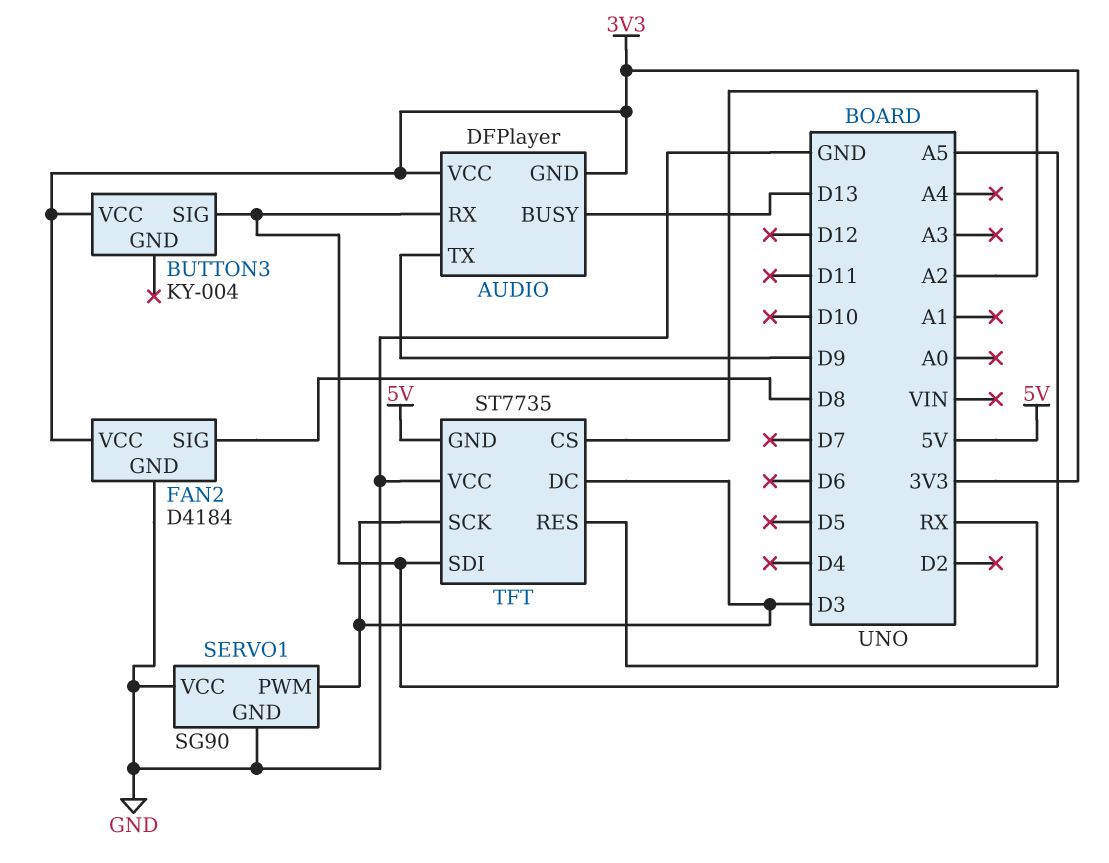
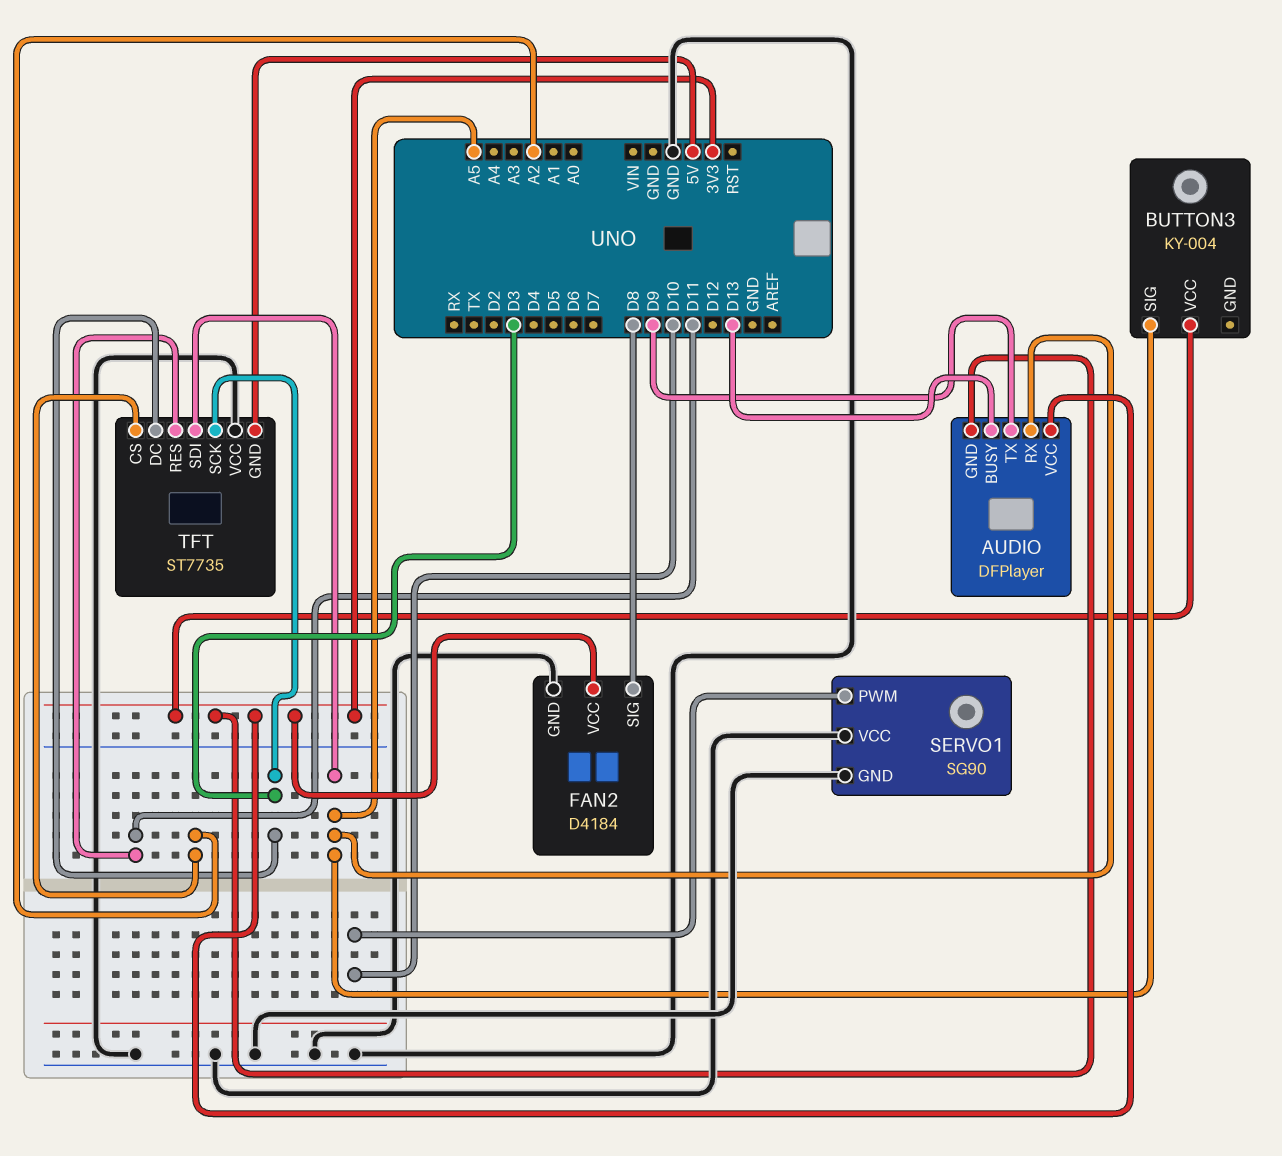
SERVO1 pin PWM: D3 -> D10
TFT pin RES: RX -> D11

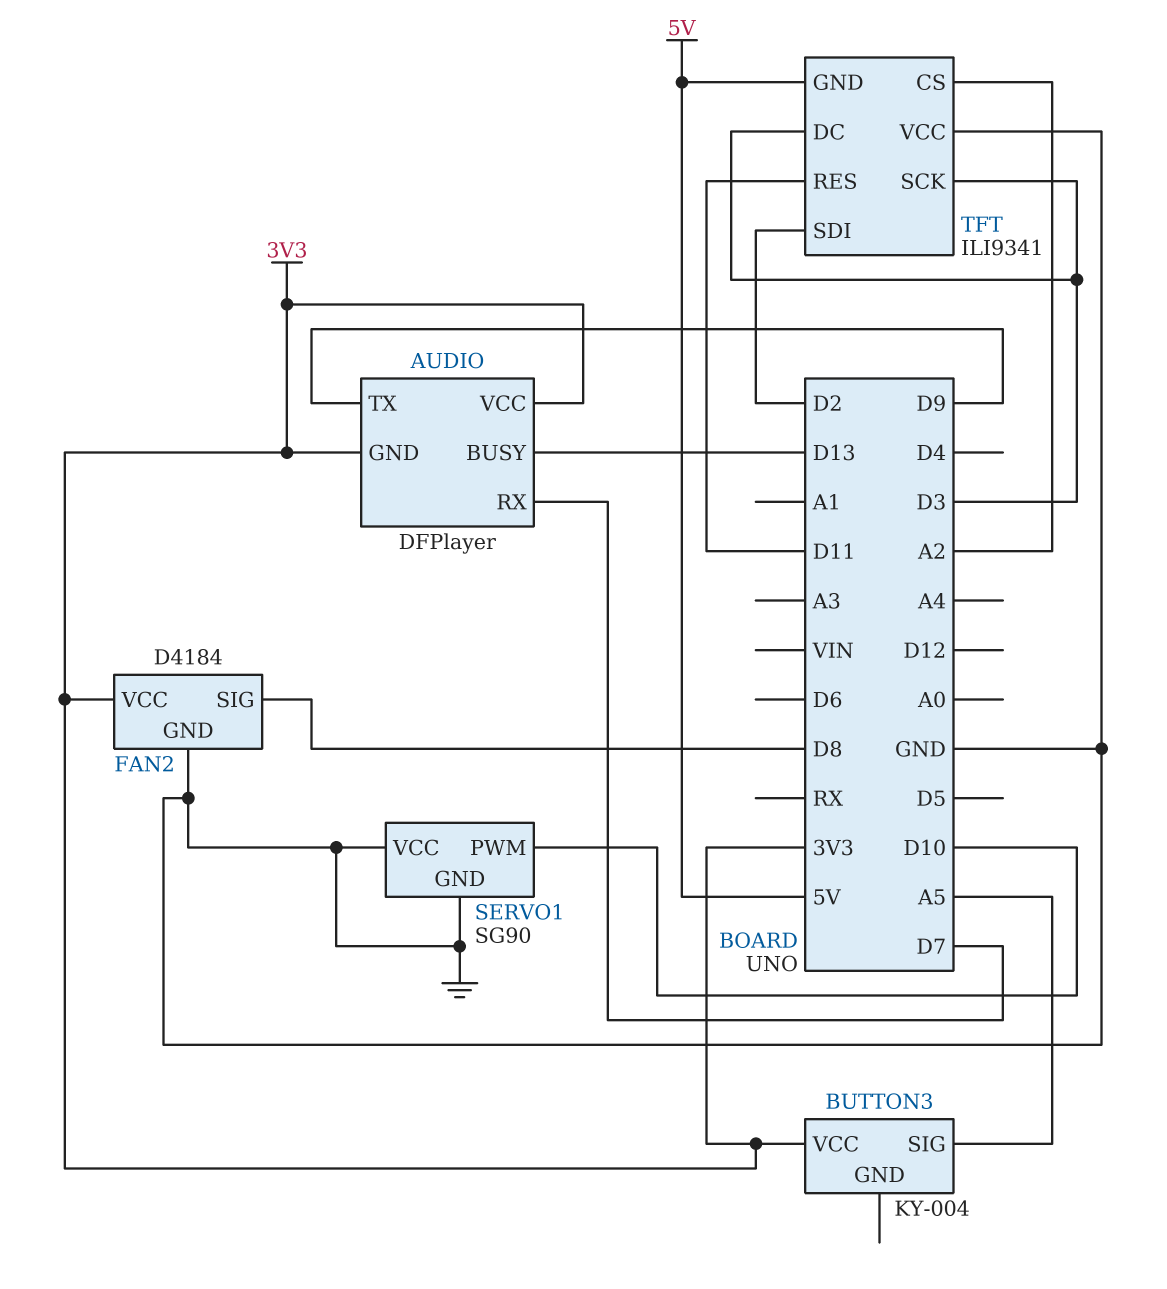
AUDIO pin RX: A5 -> D7
TFT: ST7735 -> ILI9341
TFT pin SDI: A5 -> D2

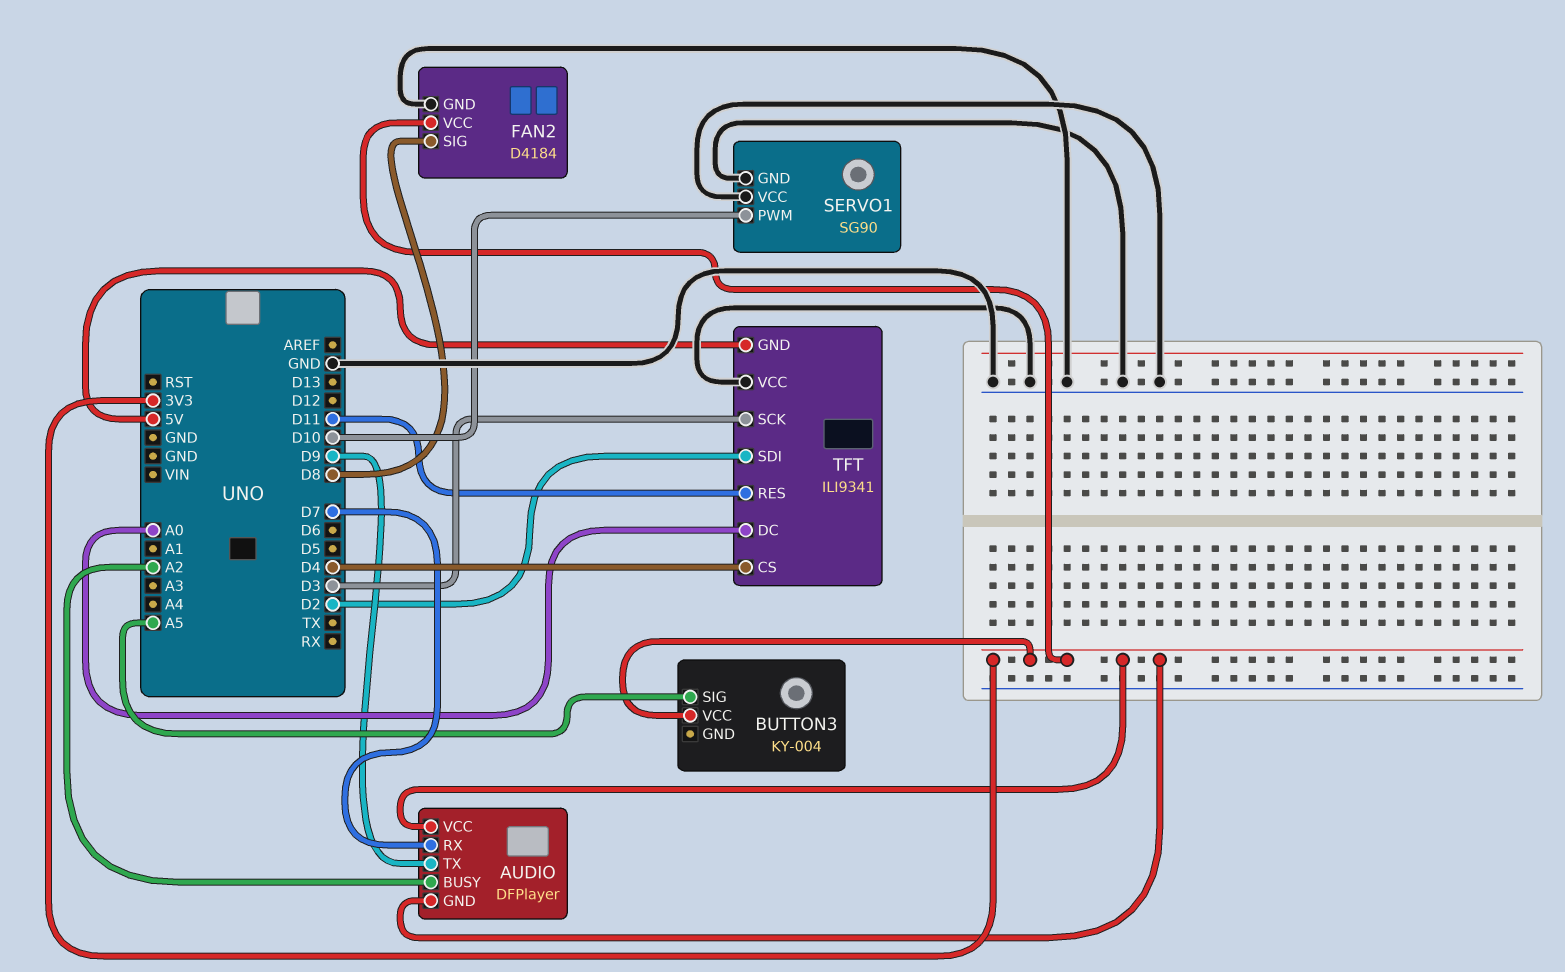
AUDIO pin BUSY: D13 -> A2
TFT pin CS: A2 -> D4
TFT pin DC: D3 -> A0

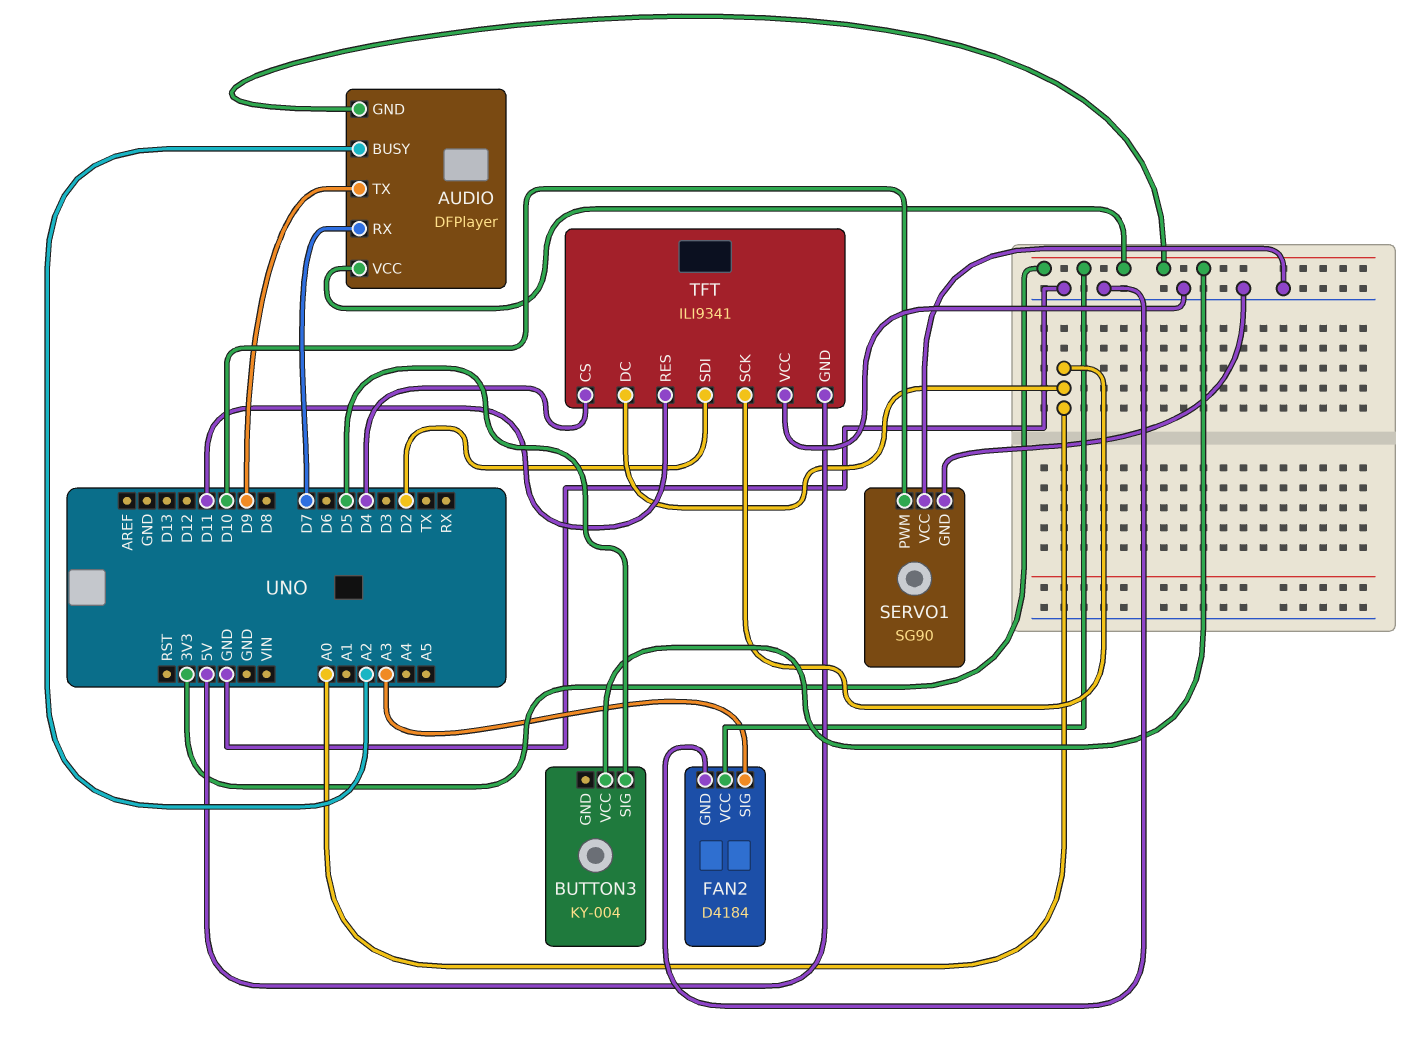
BUTTON3 pin SIG: A5 -> D5
FAN2 pin SIG: D8 -> A3
TFT pin SCK: D3 -> A0

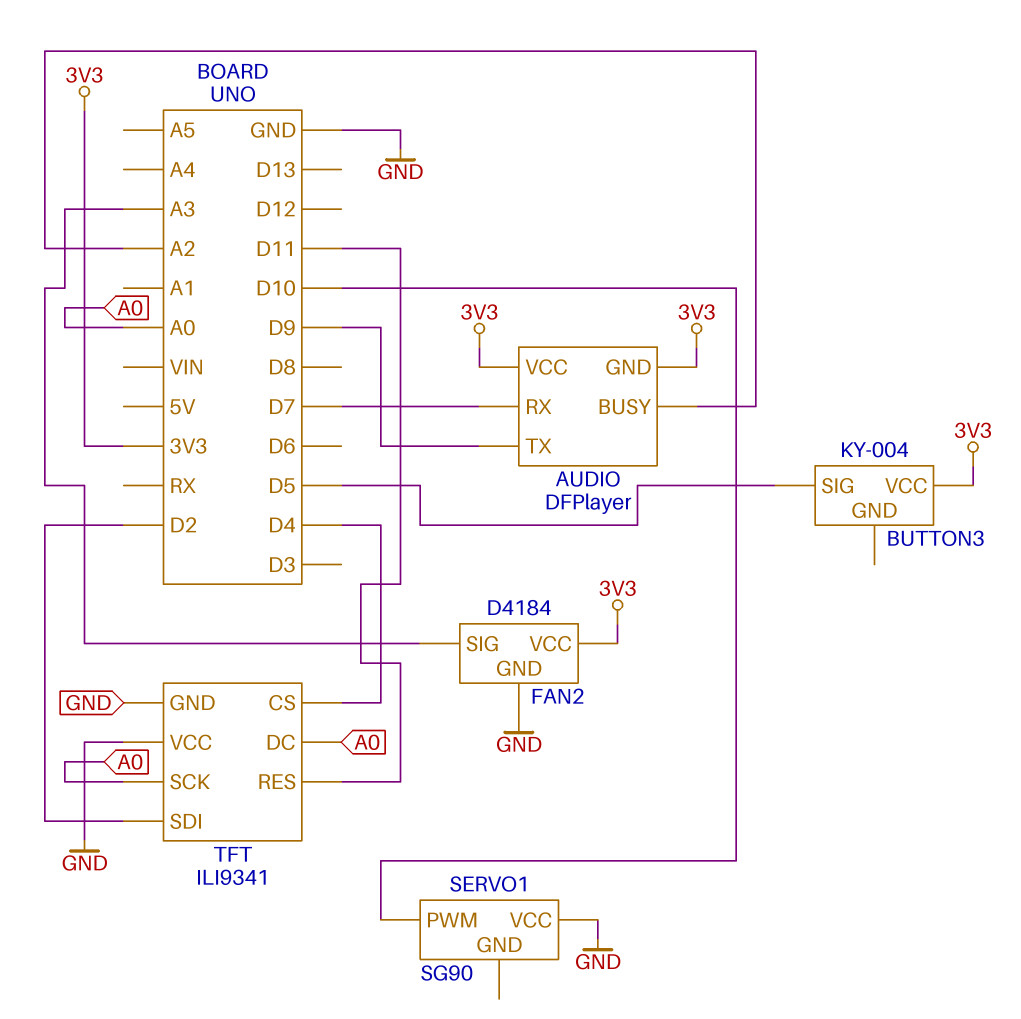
SERVO1 pin GND: GND -> none
TFT pin GND: 5V -> GND

